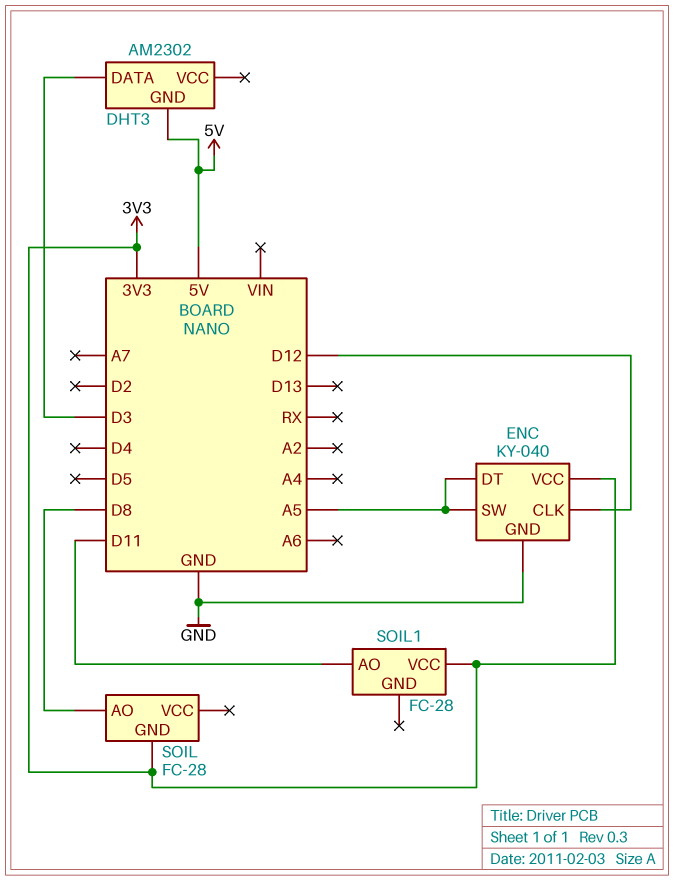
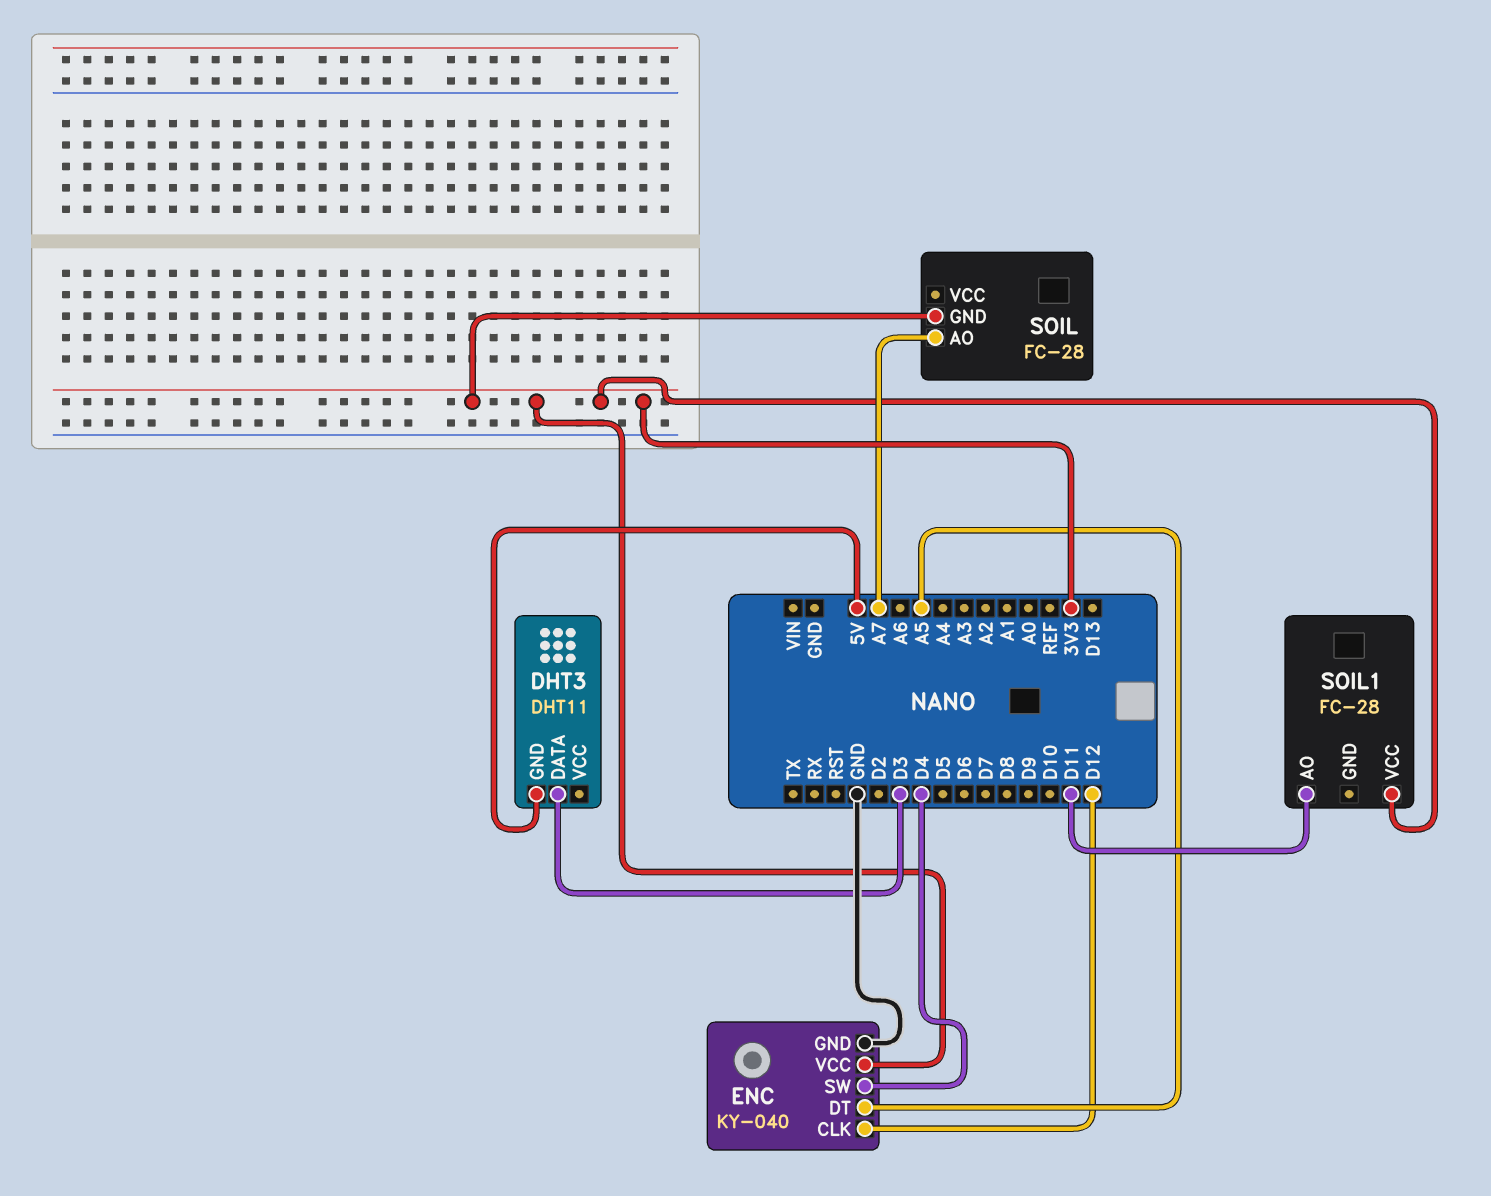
DHT3: AM2302 -> DHT11
ENC pin SW: A5 -> D4
SOIL pin AO: D8 -> A7

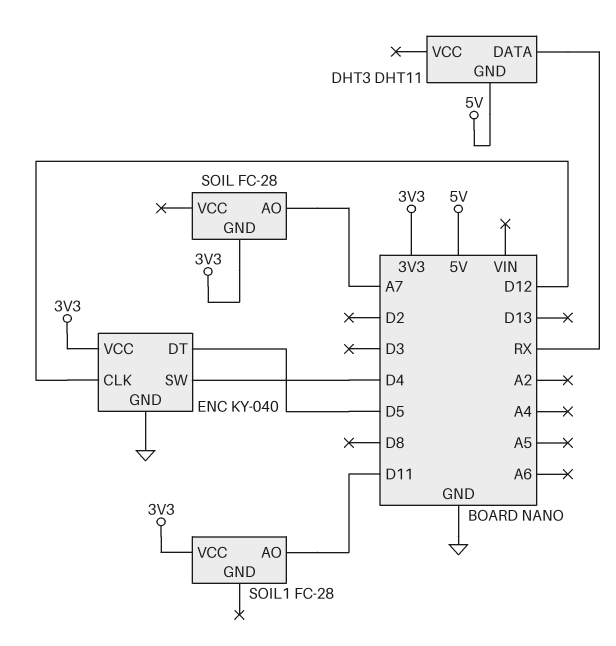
DHT3 pin DATA: D3 -> RX
ENC pin DT: A5 -> D5

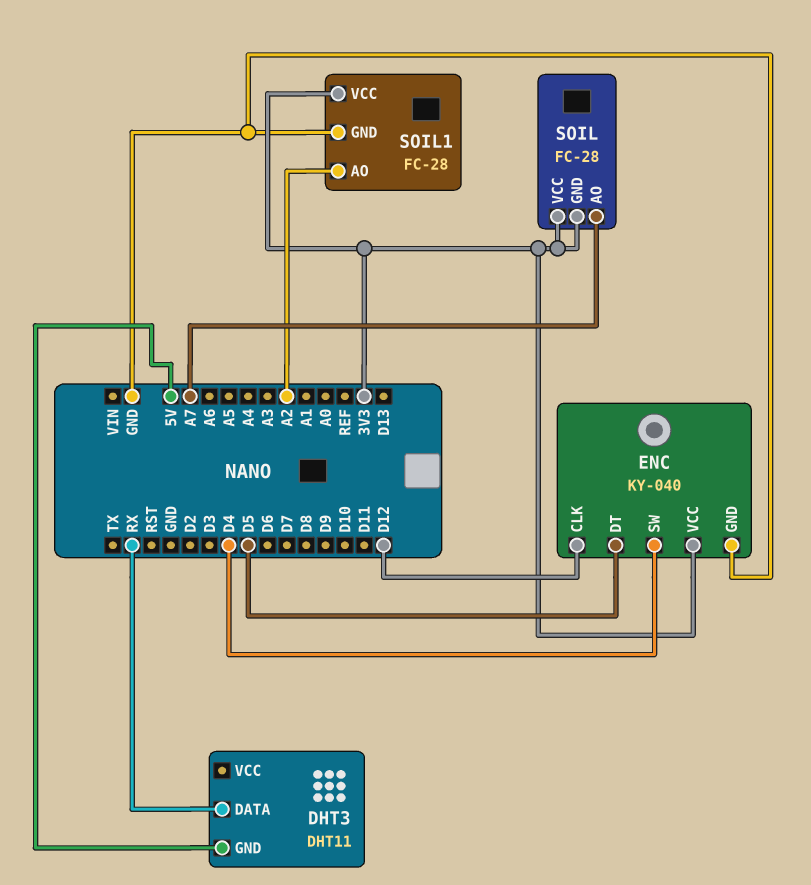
SOIL pin VCC: none -> 3V3
SOIL1 pin AO: D11 -> A2
SOIL1 pin GND: none -> GND

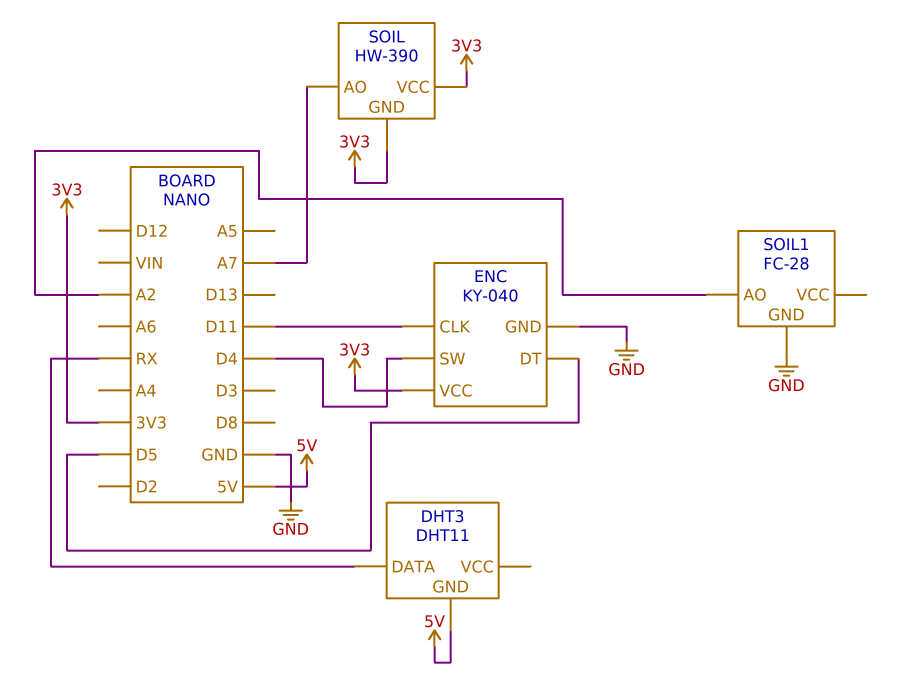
ENC pin CLK: D12 -> D11
SOIL: FC-28 -> HW-390
SOIL1 pin VCC: 3V3 -> none

